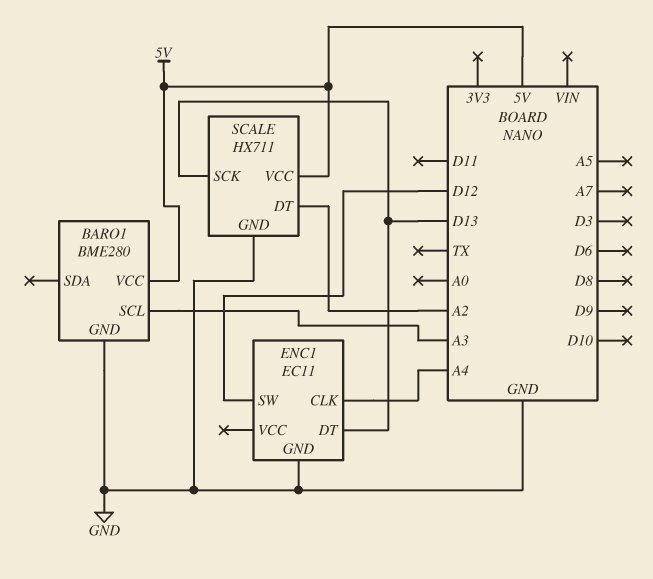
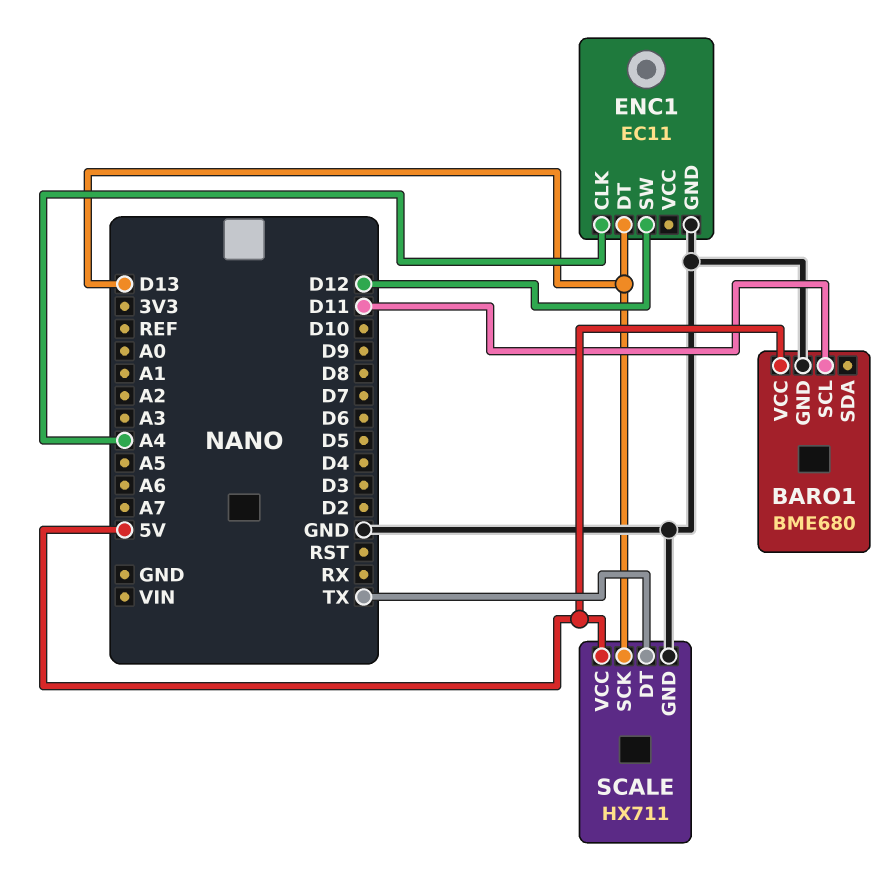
BARO1: BME280 -> BME680
BARO1 pin SCL: A3 -> D11
SCALE pin DT: A2 -> TX

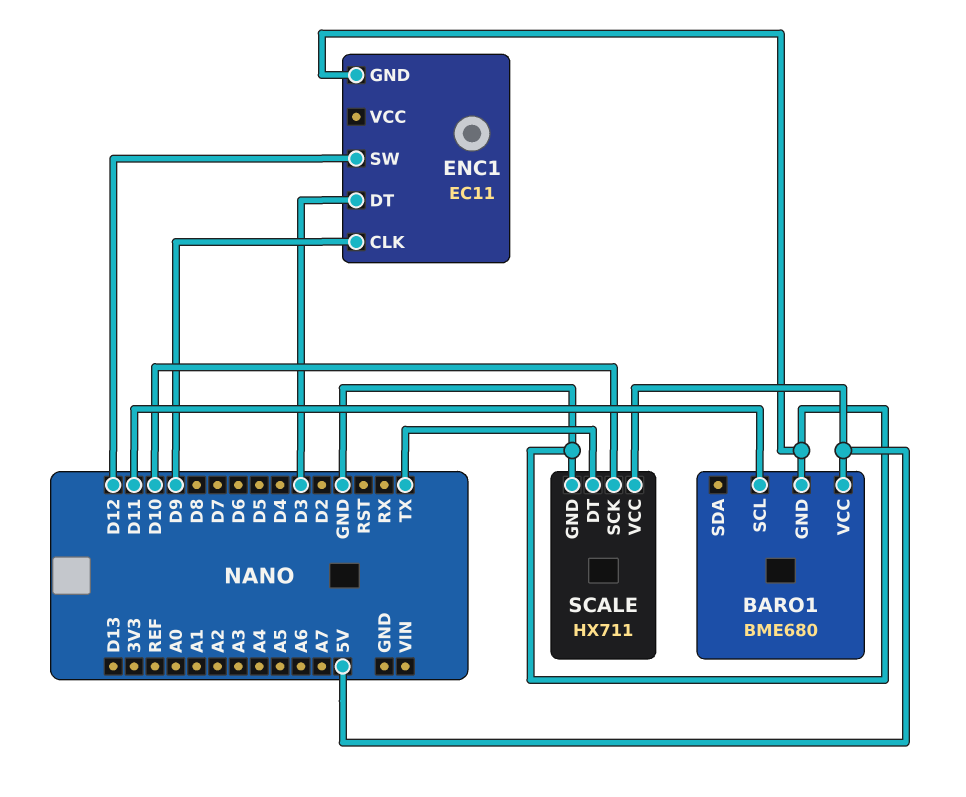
ENC1 pin CLK: A4 -> D9
ENC1 pin DT: D13 -> D3
SCALE pin SCK: D13 -> D10

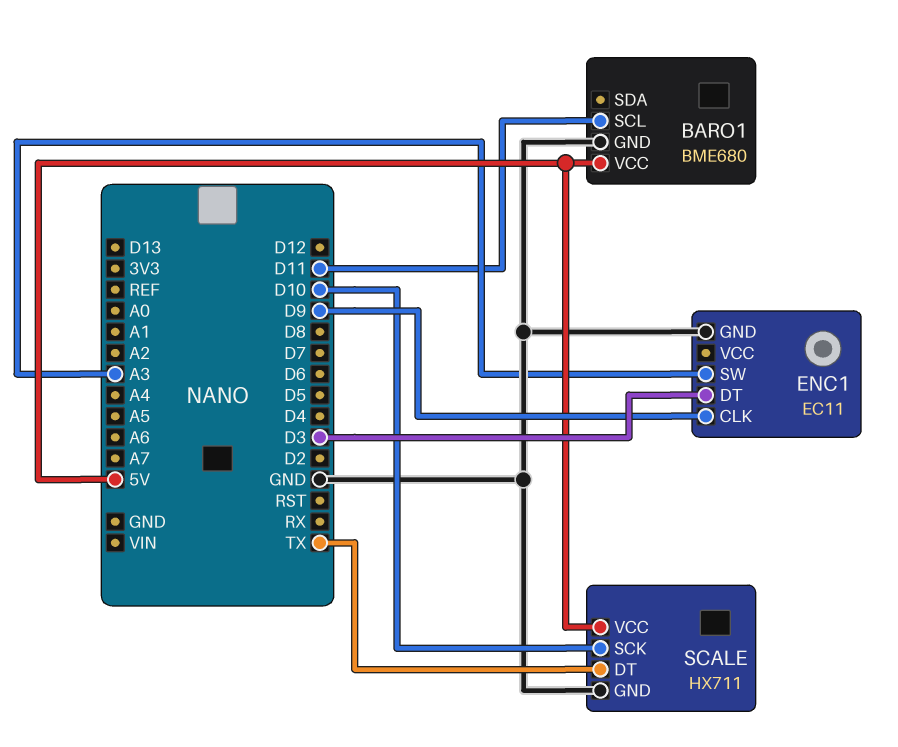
ENC1 pin SW: D12 -> A3

